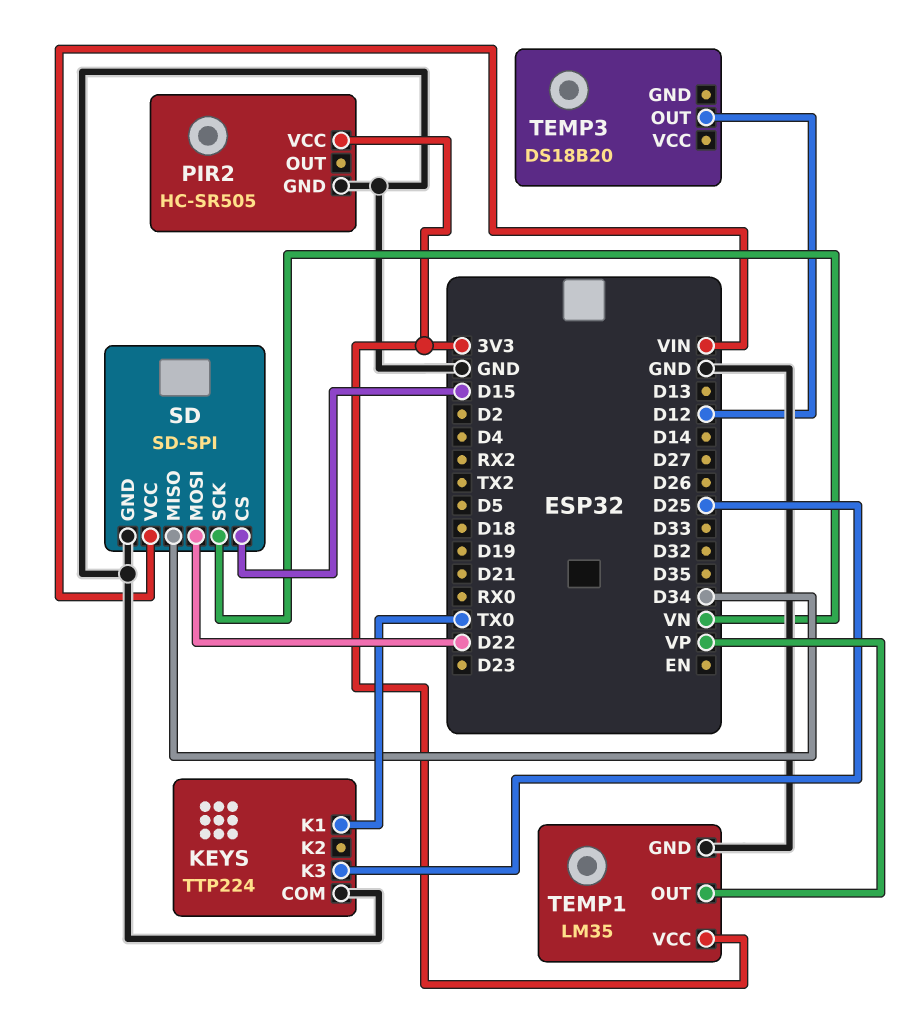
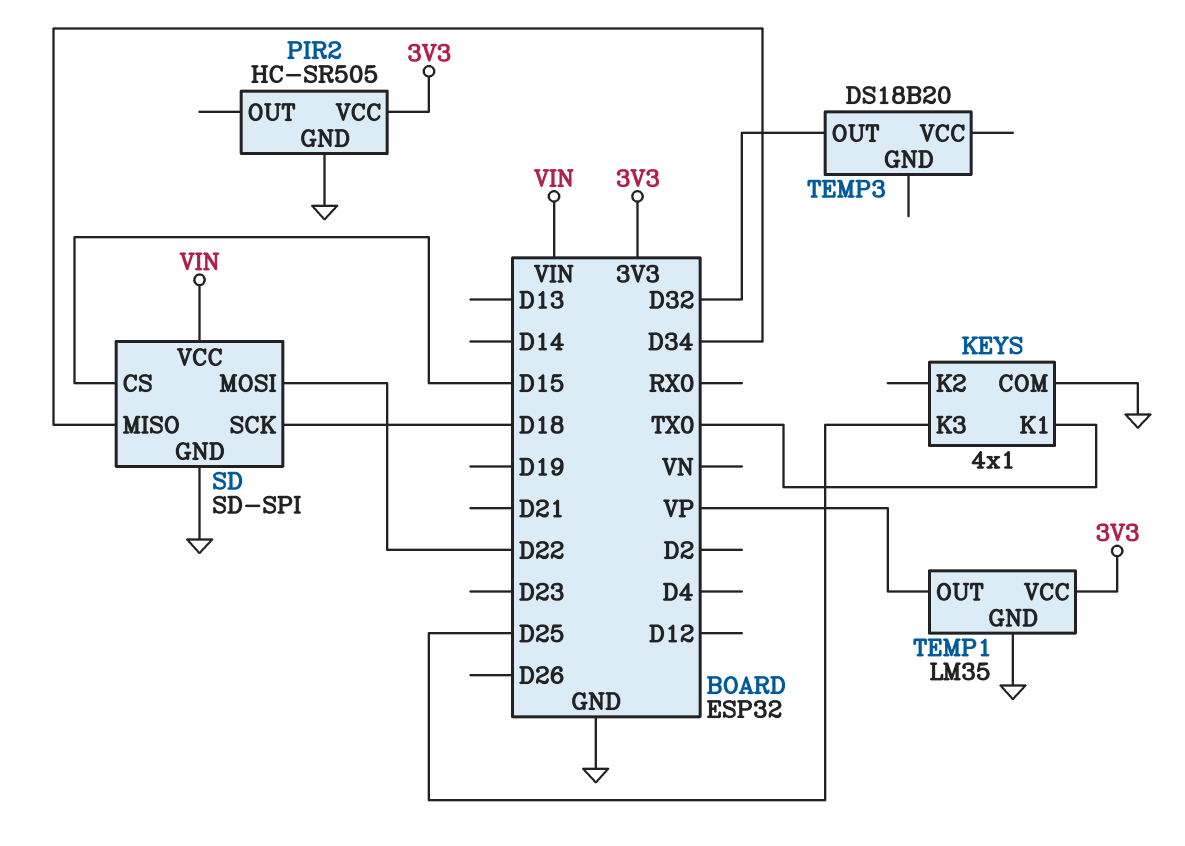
KEYS: TTP224 -> 4x1
SD pin SCK: VN -> D18
TEMP3 pin OUT: D12 -> D32

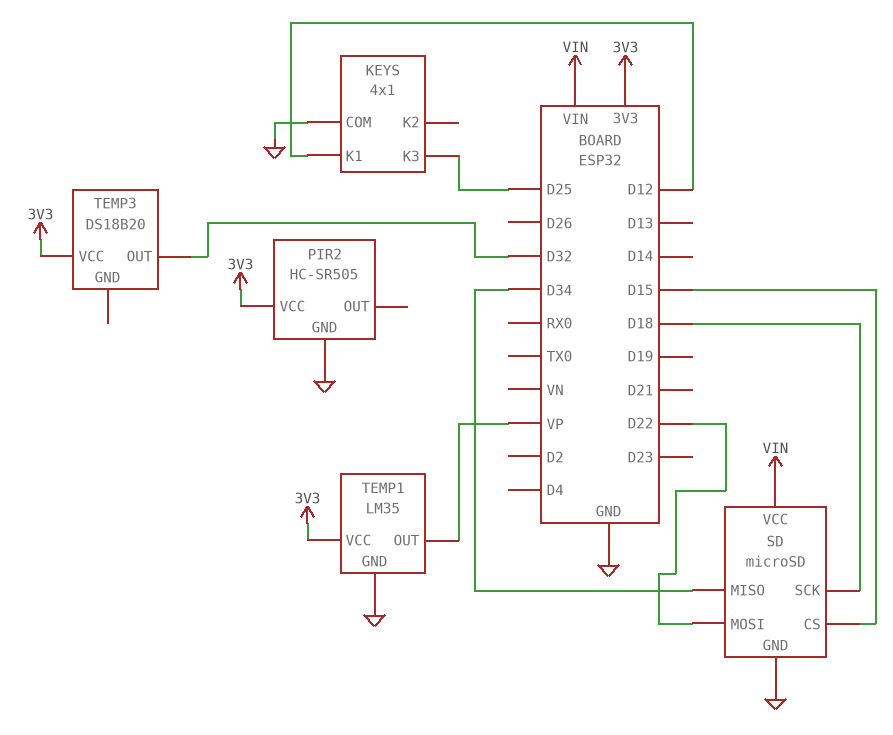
KEYS pin K1: TX0 -> D12
SD: SD-SPI -> microSD
TEMP3 pin VCC: none -> 3V3

